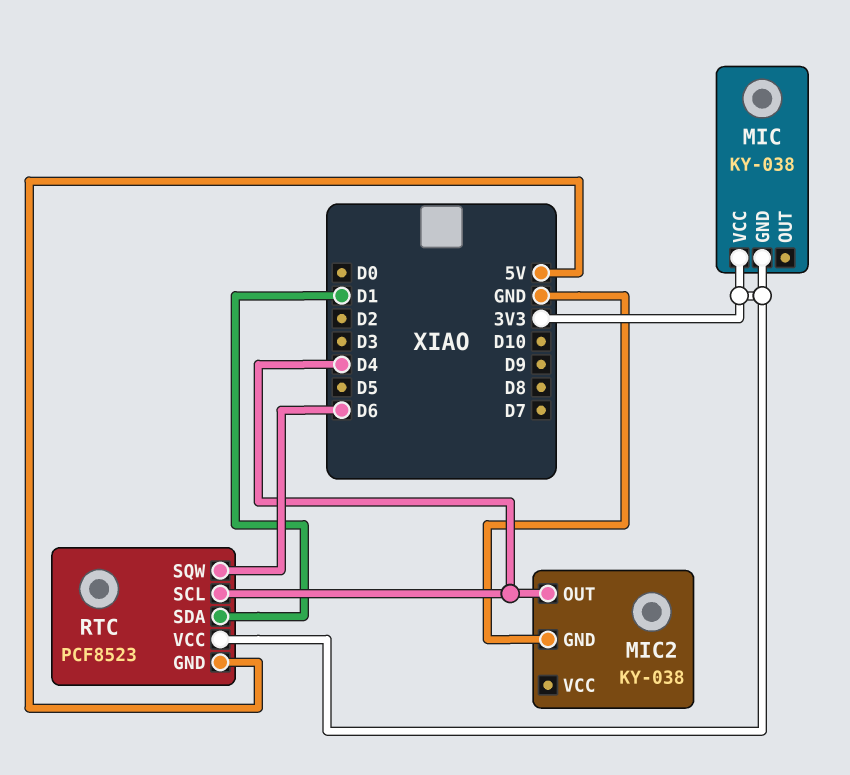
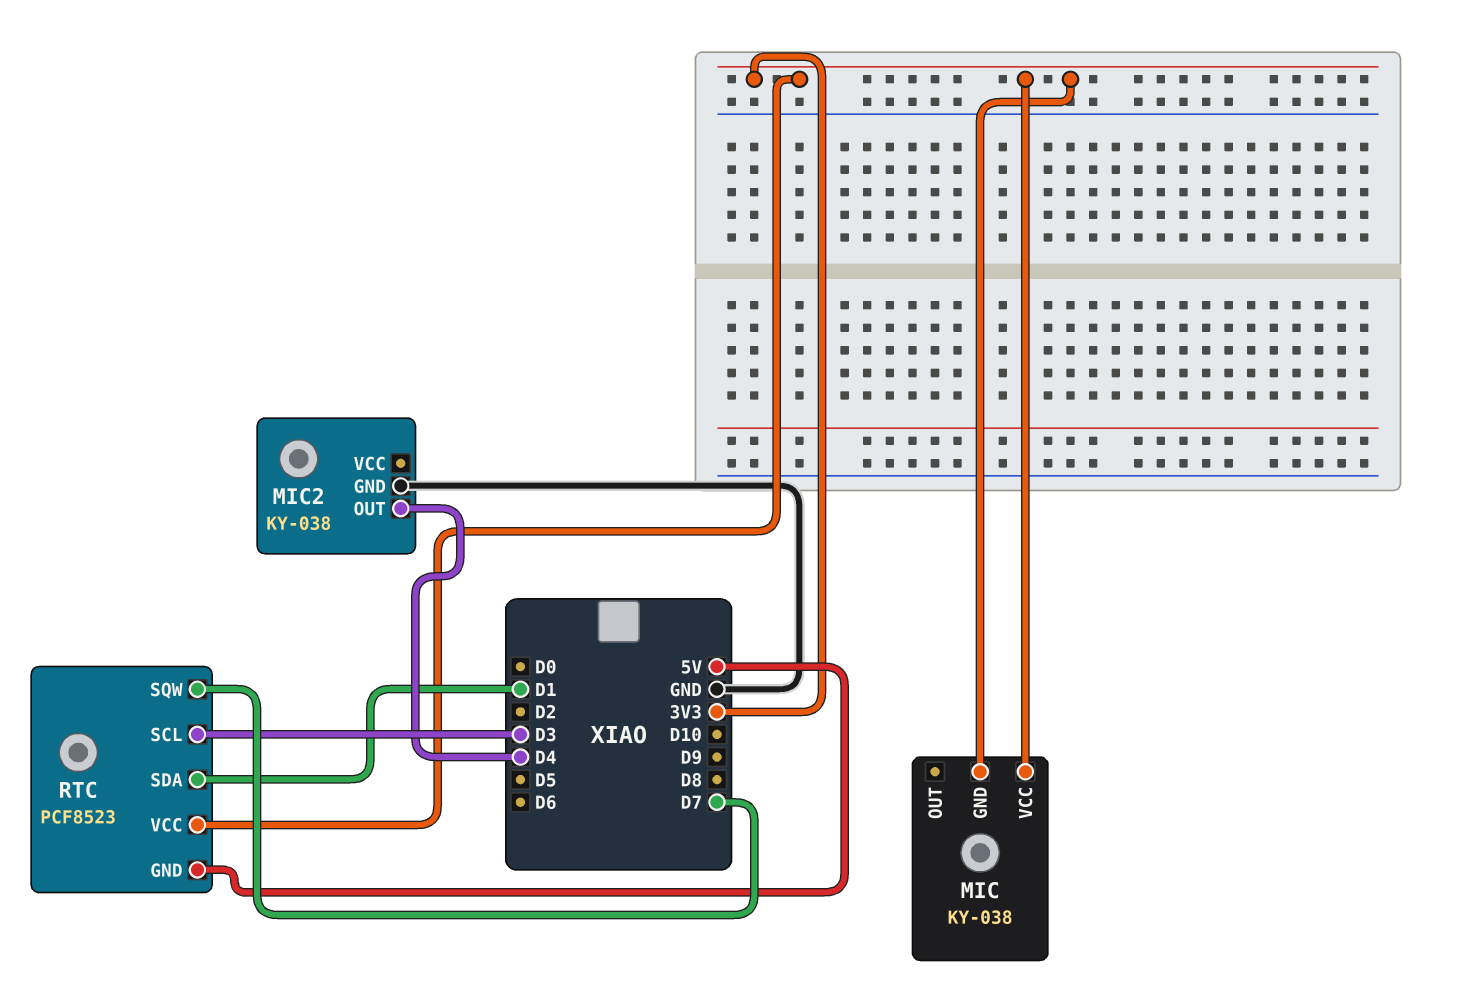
RTC pin SCL: D4 -> D3
RTC pin SQW: D6 -> D7

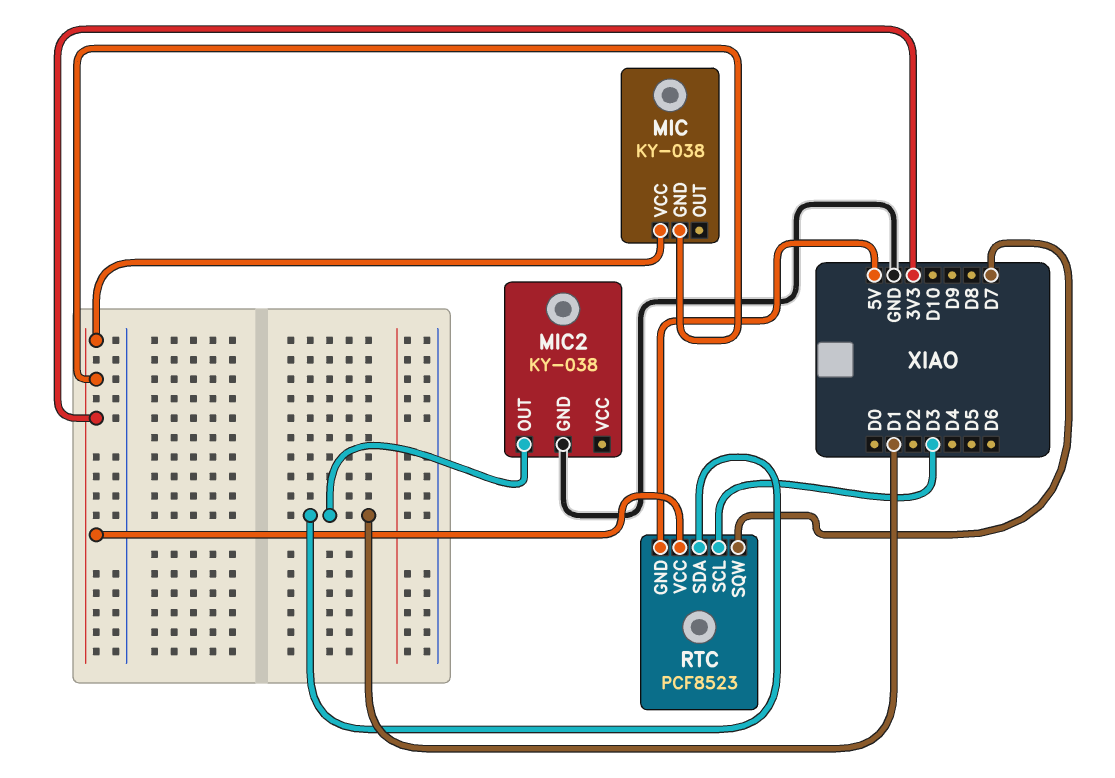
MIC2 pin OUT: D4 -> D1

